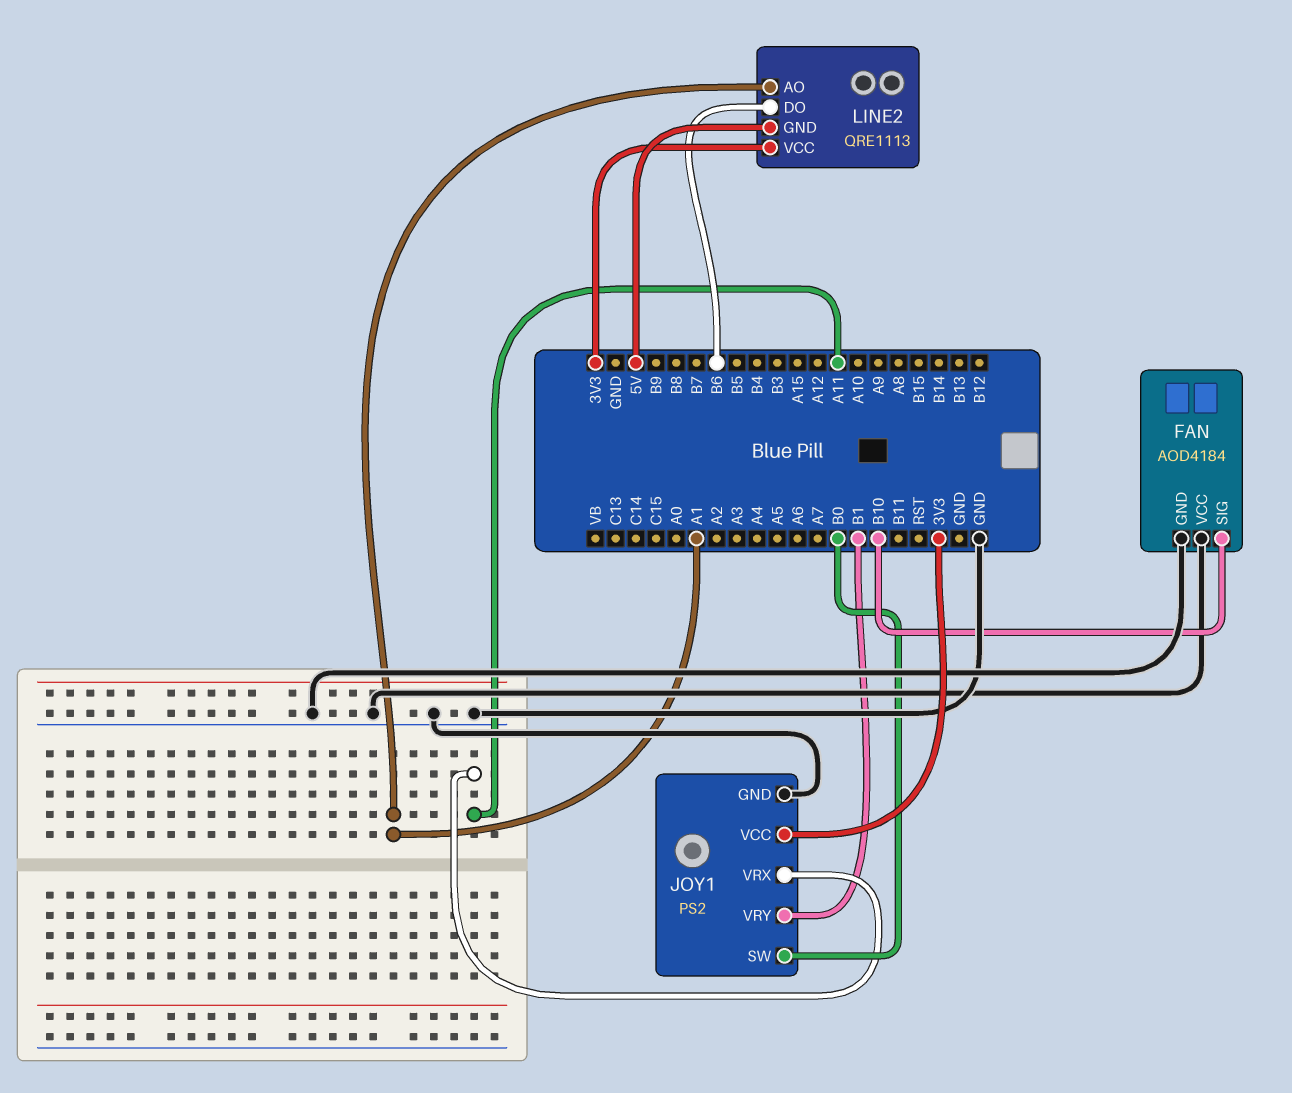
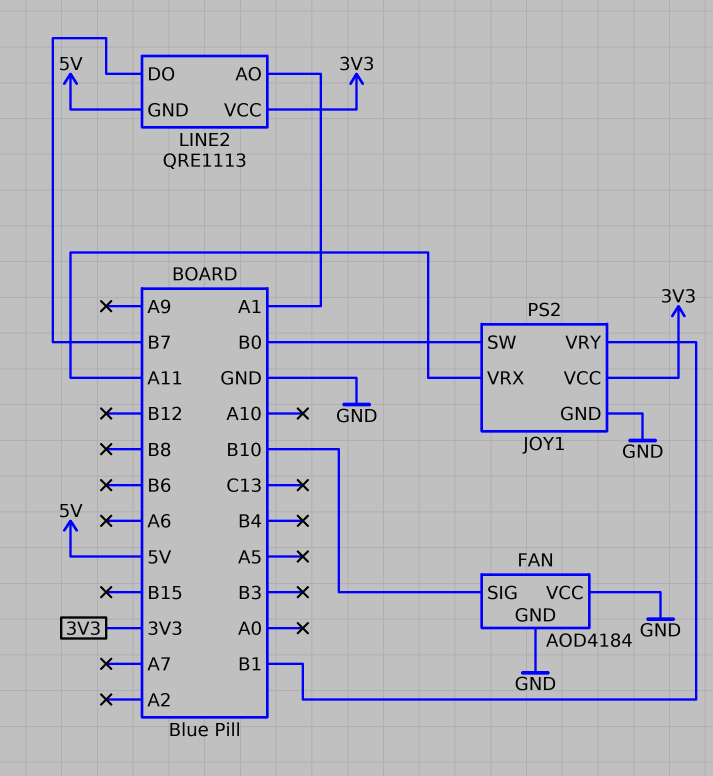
LINE2 pin DO: B6 -> B7

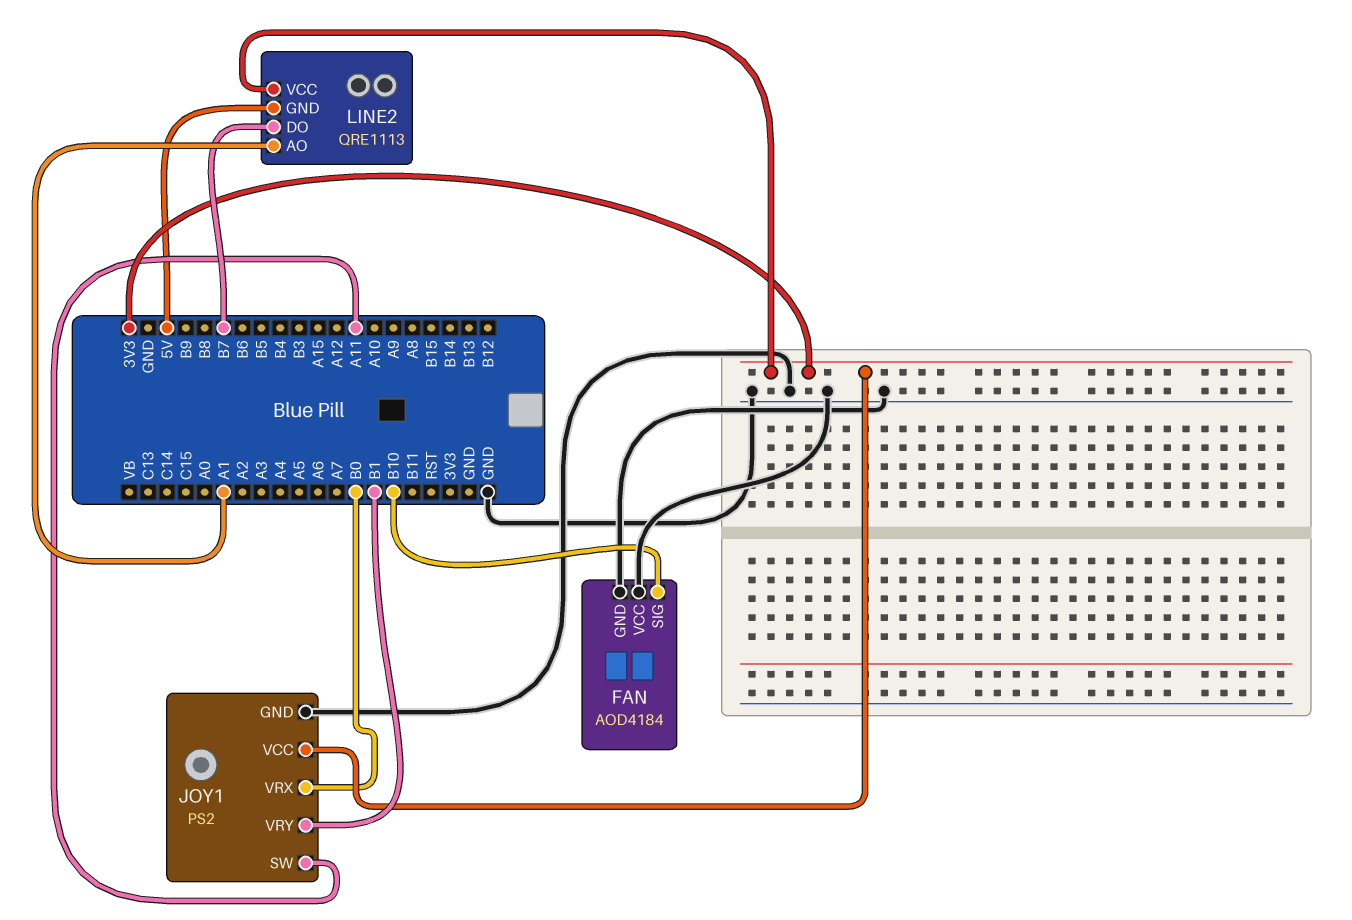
JOY1 pin SW: B0 -> A11
JOY1 pin VRX: A11 -> B0

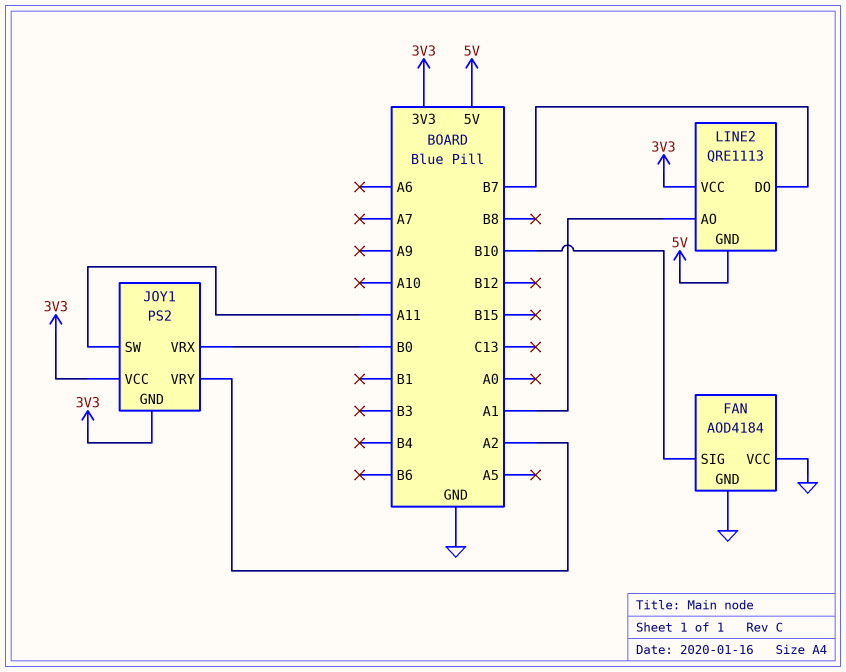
JOY1 pin GND: GND -> 3V3
JOY1 pin VRY: B1 -> A2

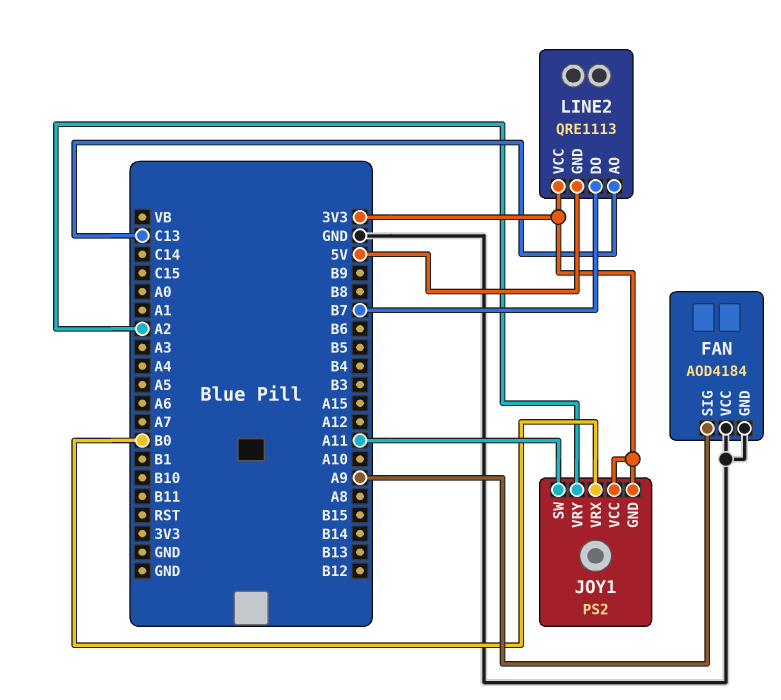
FAN pin SIG: B10 -> A9
LINE2 pin AO: A1 -> C13

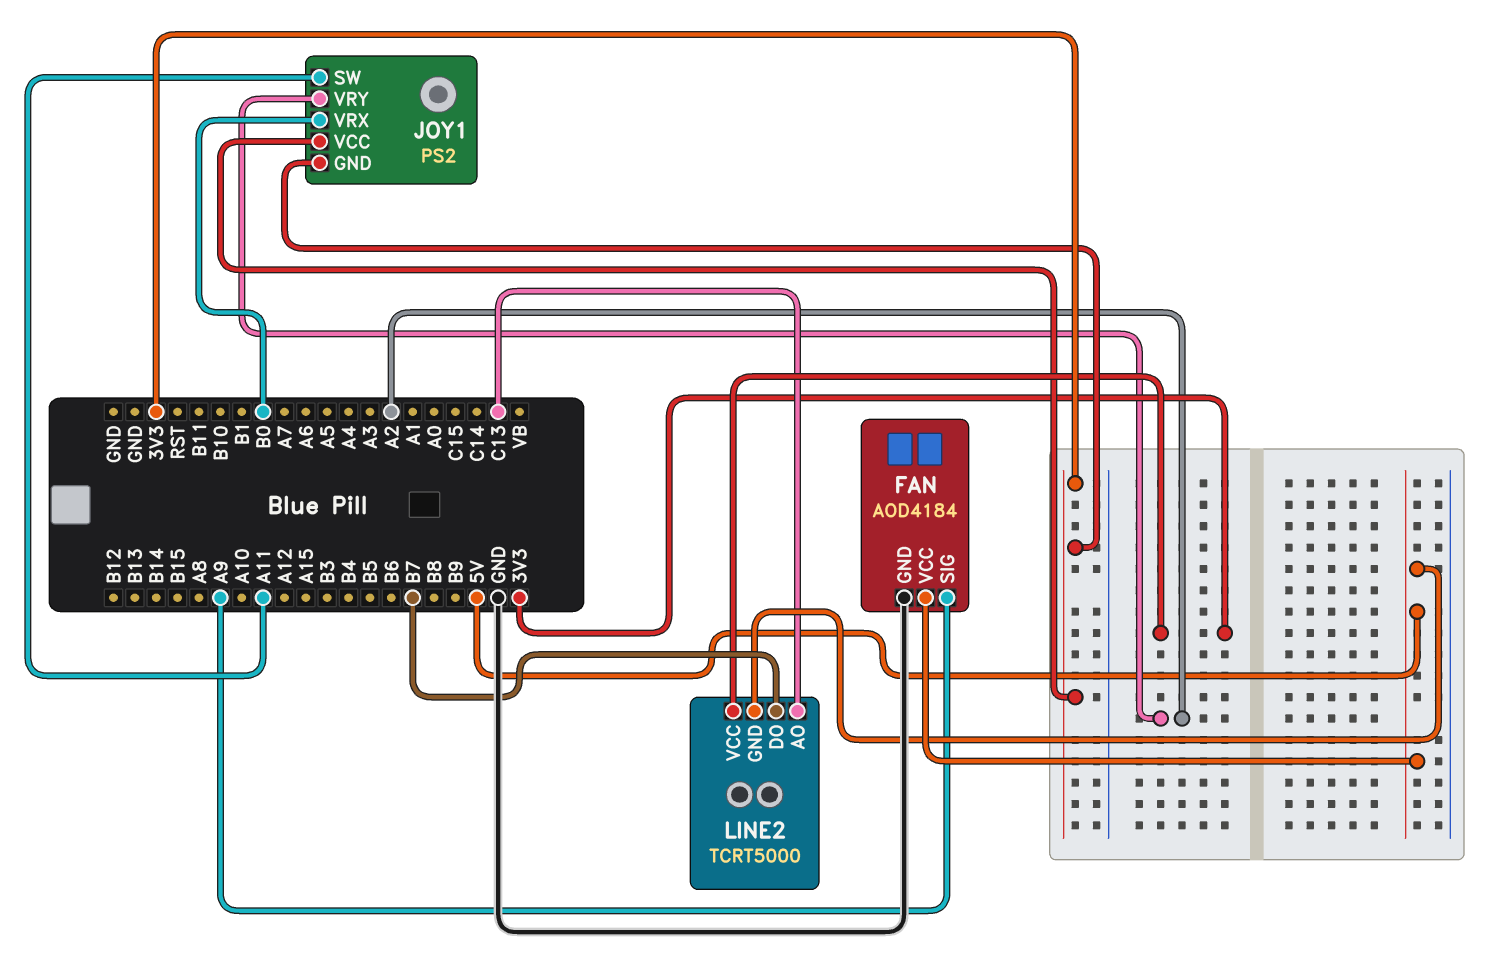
FAN pin VCC: GND -> 5V
LINE2: QRE1113 -> TCRT5000

